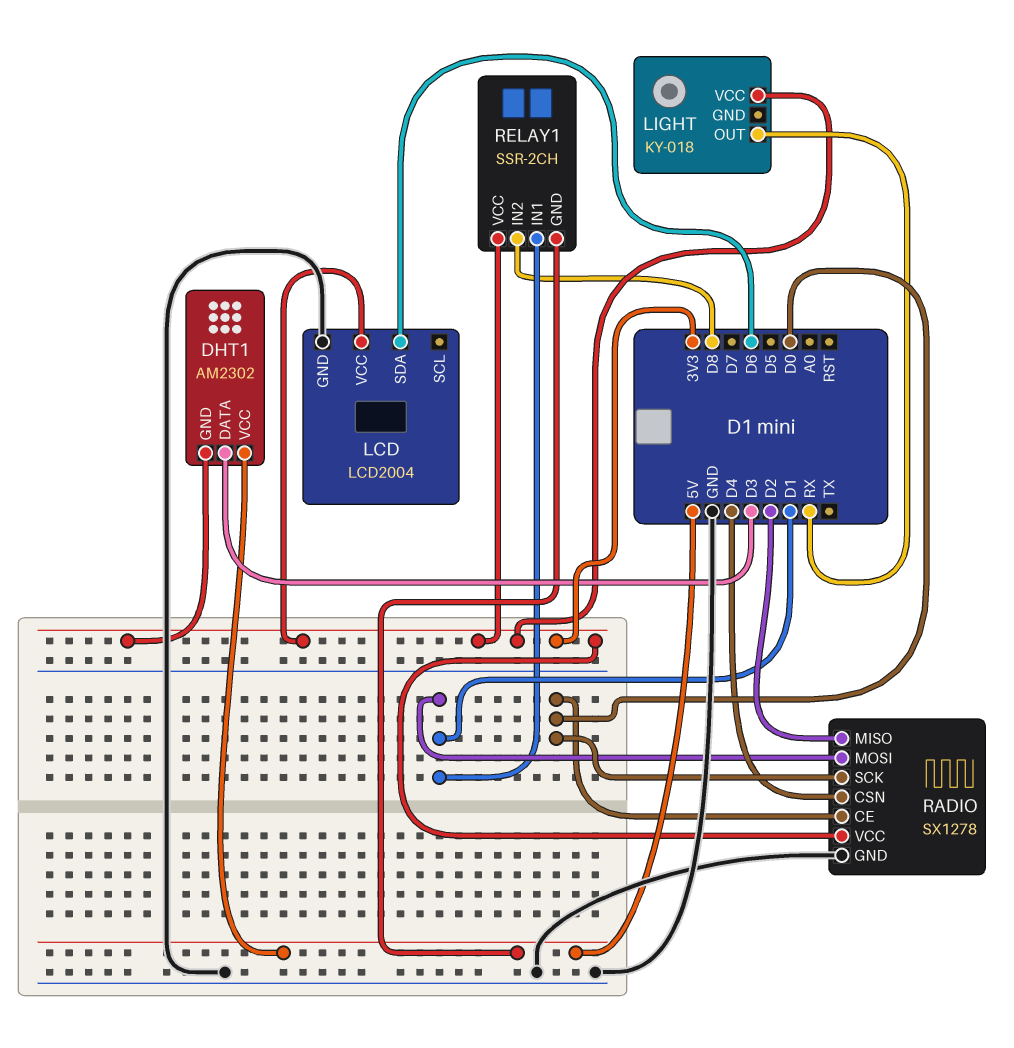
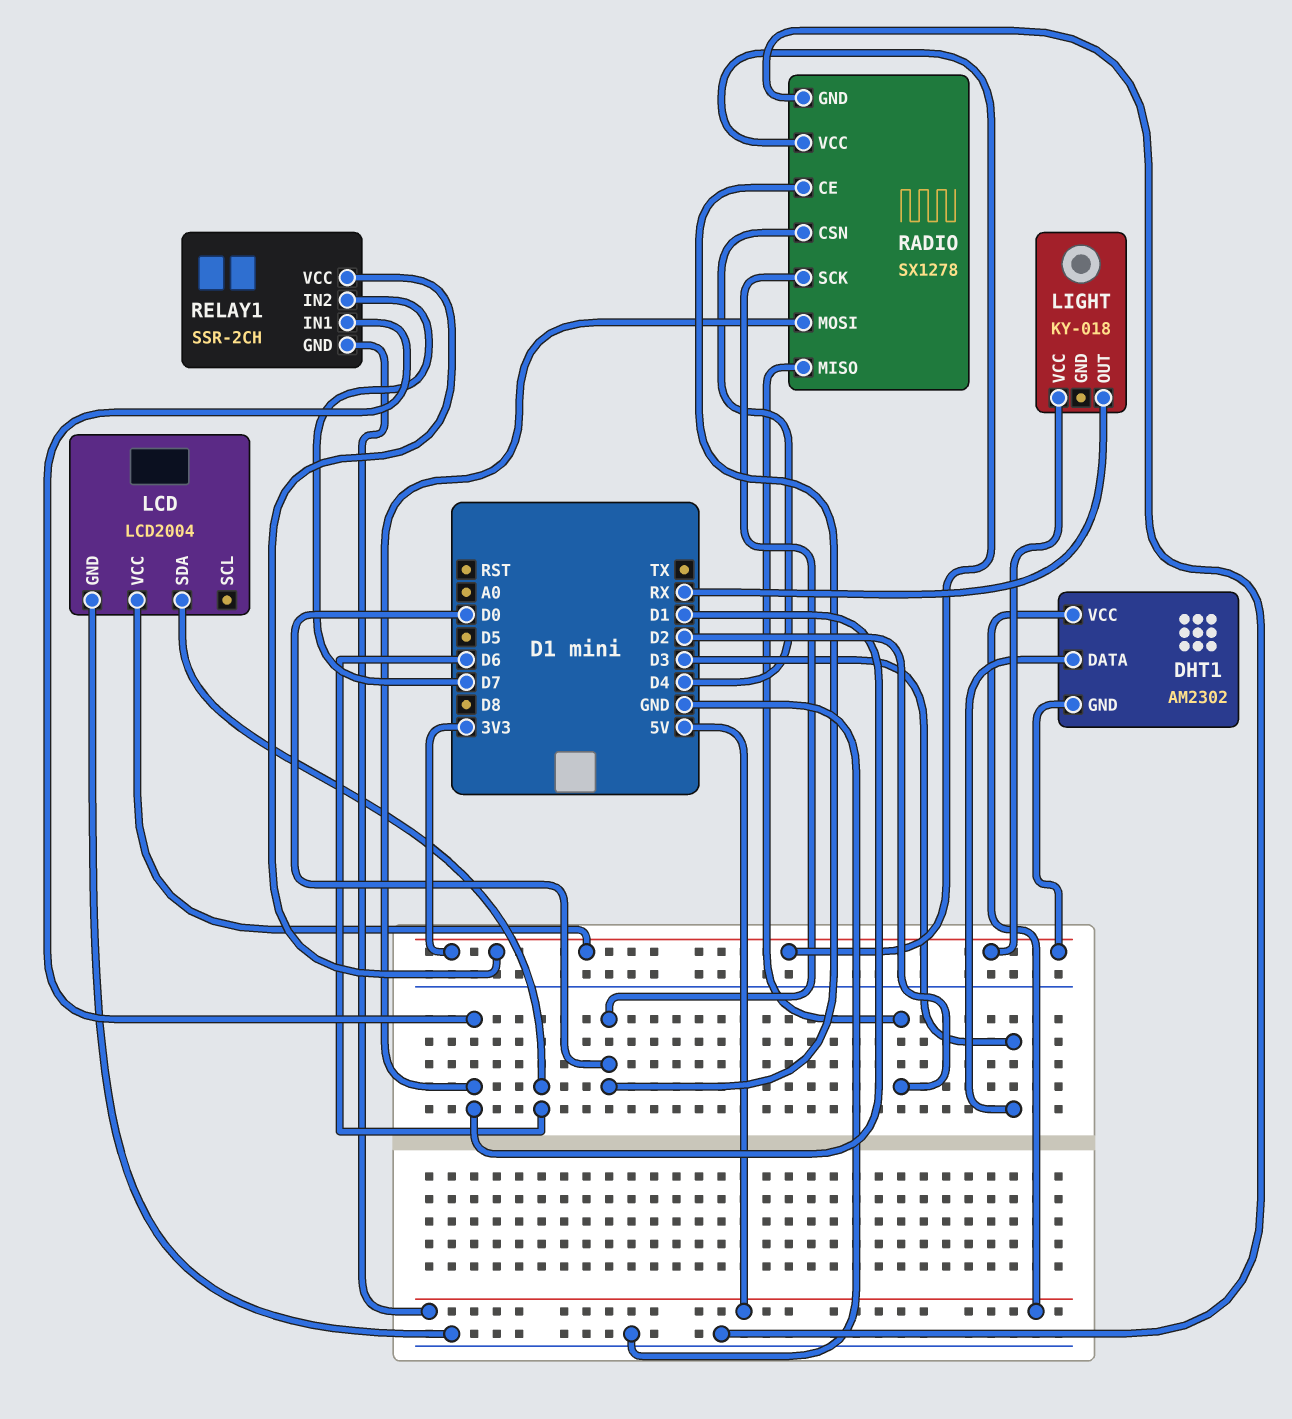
RELAY1 pin IN2: D8 -> D7

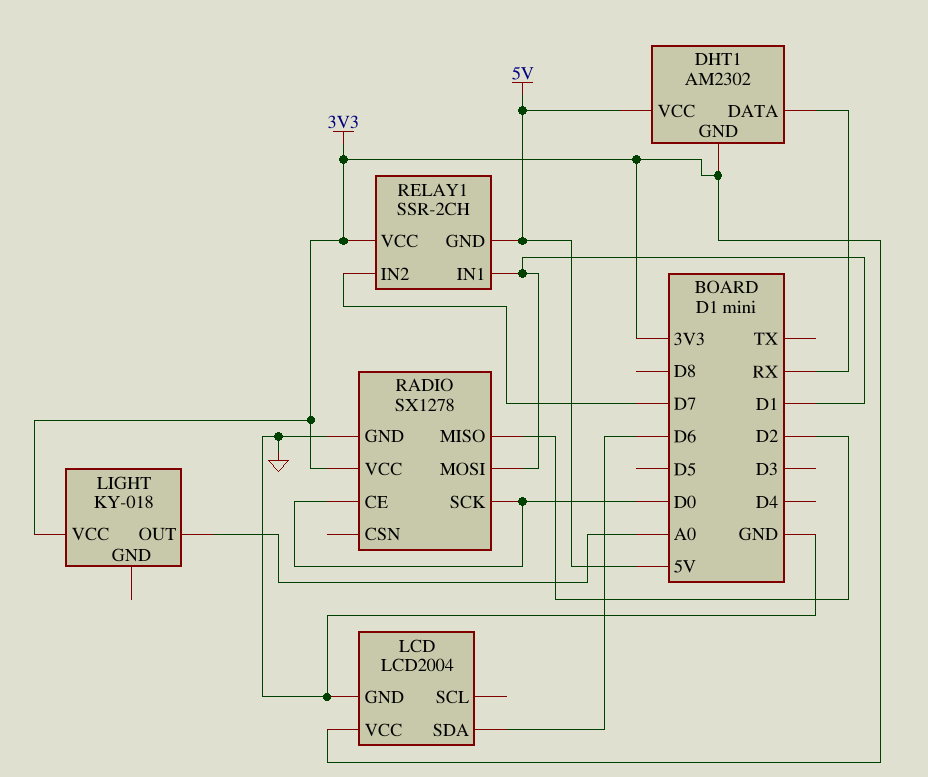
DHT1 pin DATA: D3 -> RX
LIGHT pin OUT: RX -> A0
RADIO pin CSN: D4 -> none

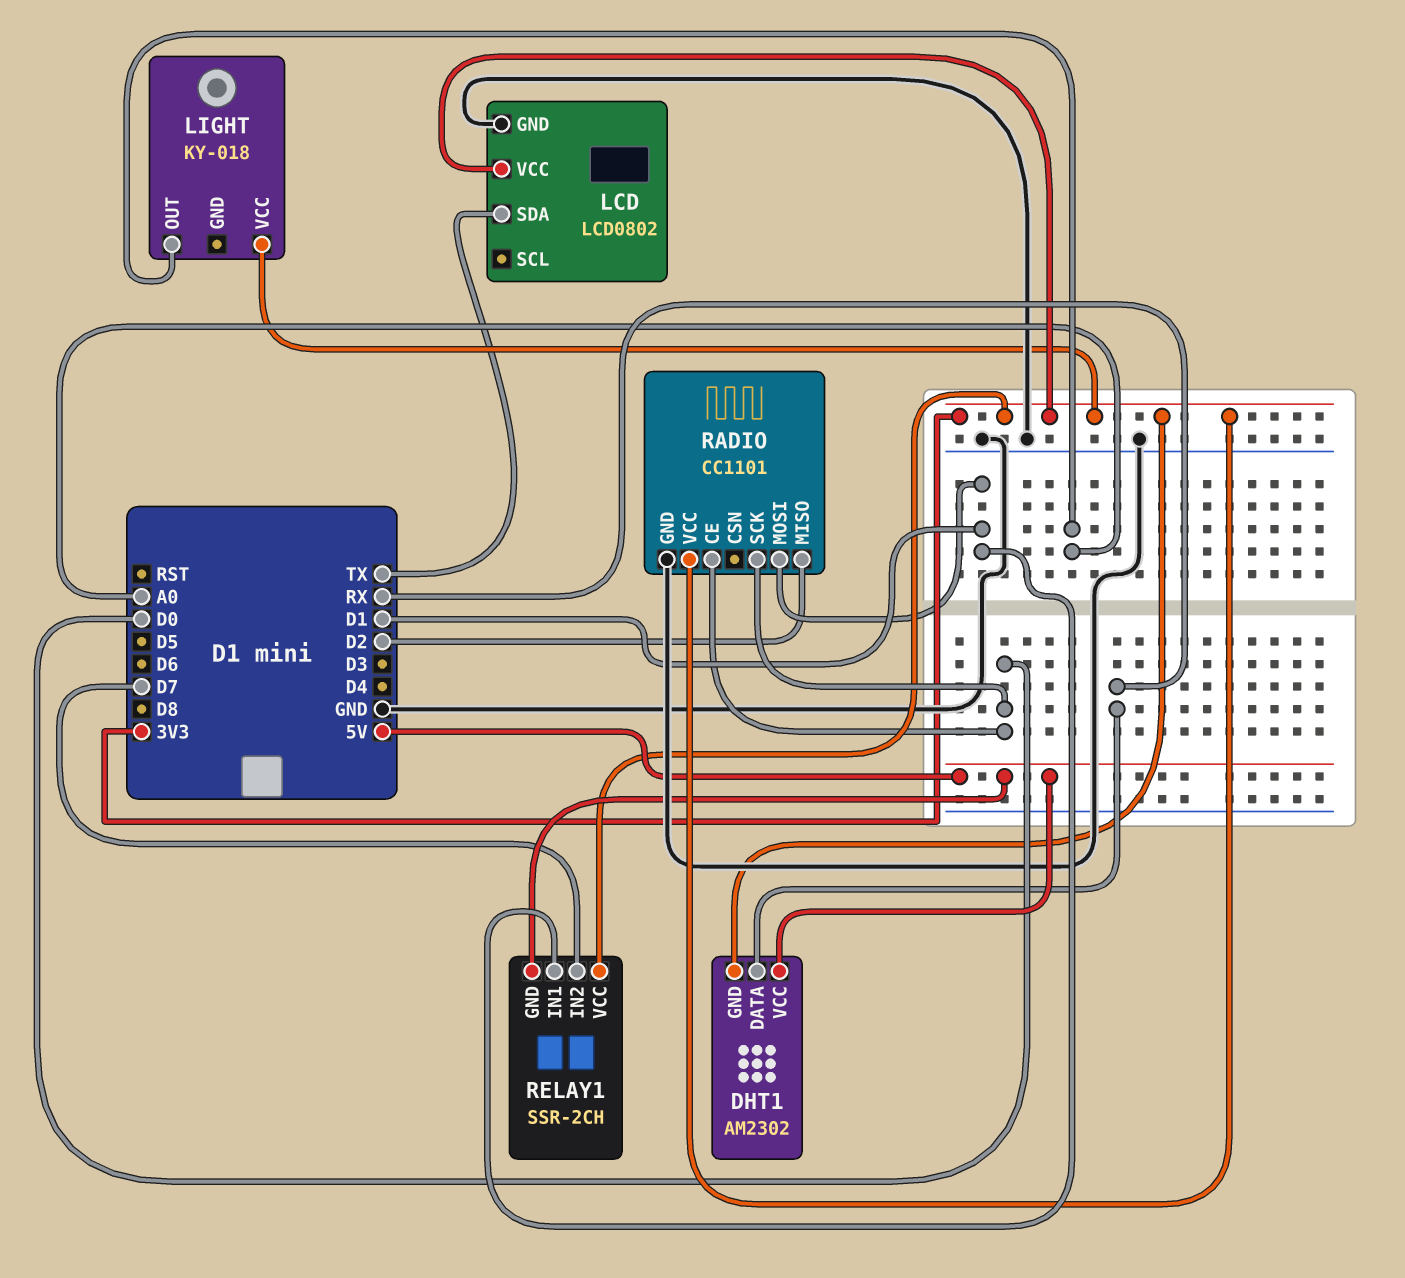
LCD: LCD2004 -> LCD0802
LCD pin SDA: D6 -> TX
RADIO: SX1278 -> CC1101

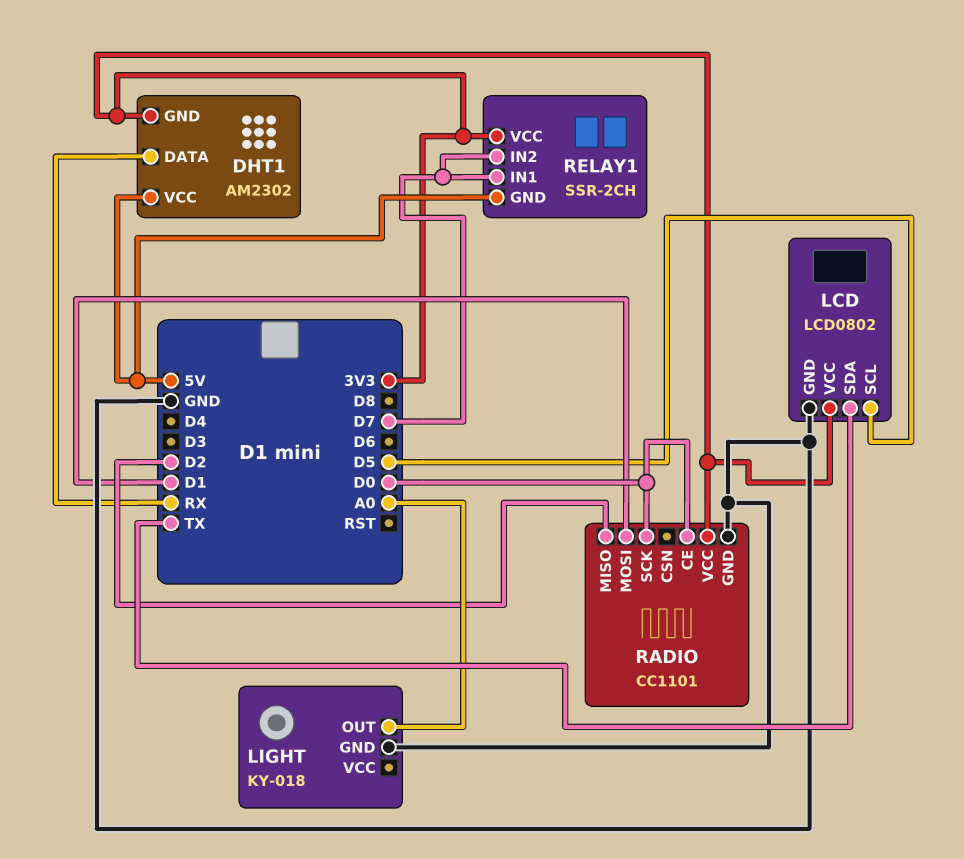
LCD pin SCL: none -> D5
LIGHT pin GND: none -> GND
LIGHT pin VCC: 3V3 -> none
RELAY1 pin IN1: D1 -> D7

